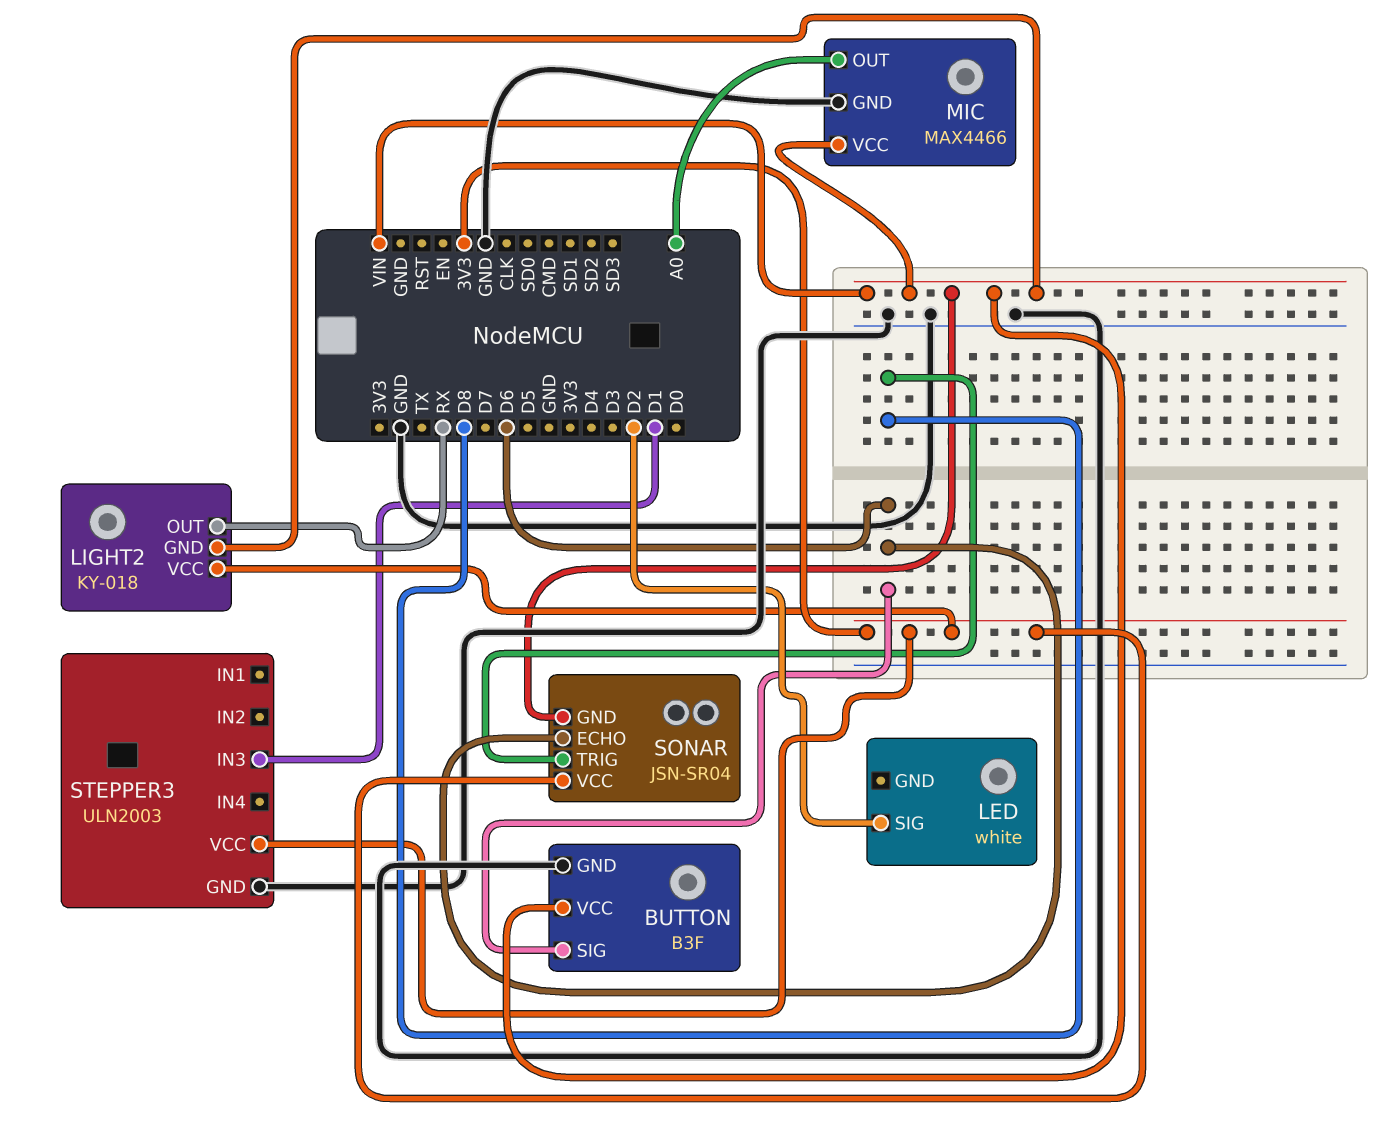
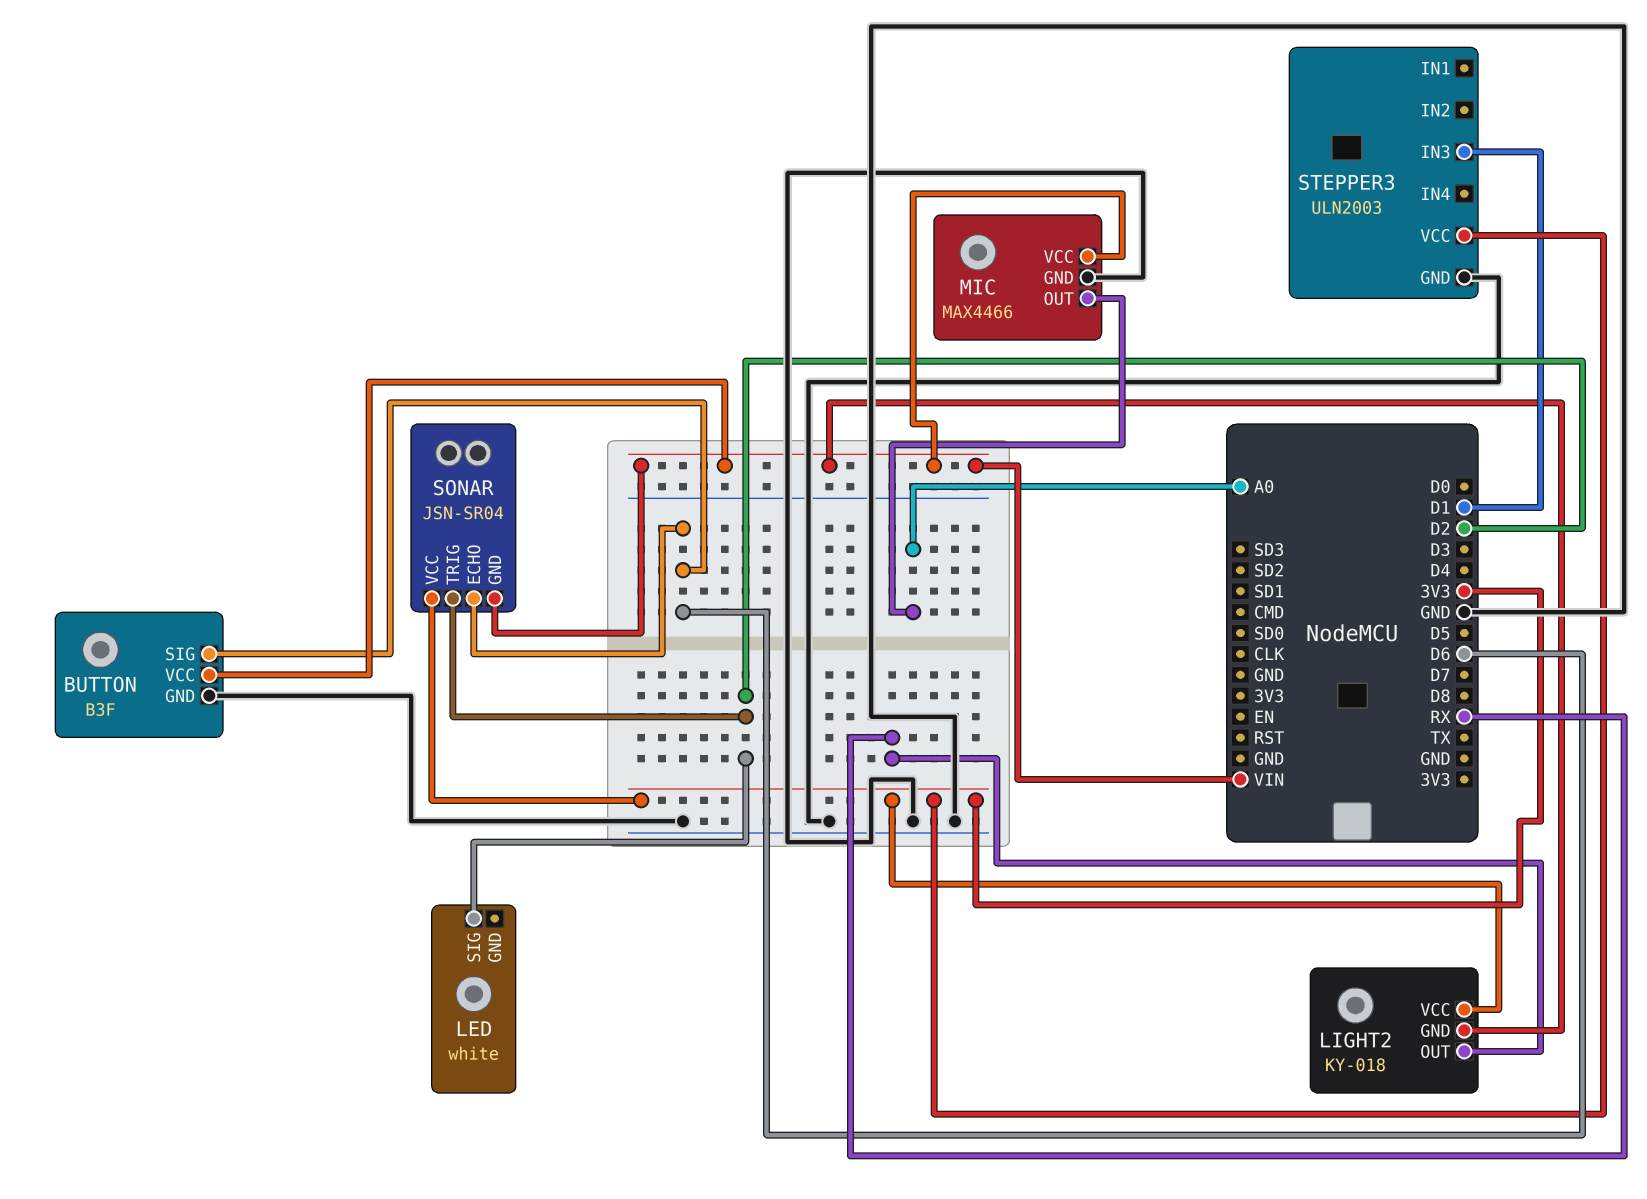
SONAR pin TRIG: D8 -> D2

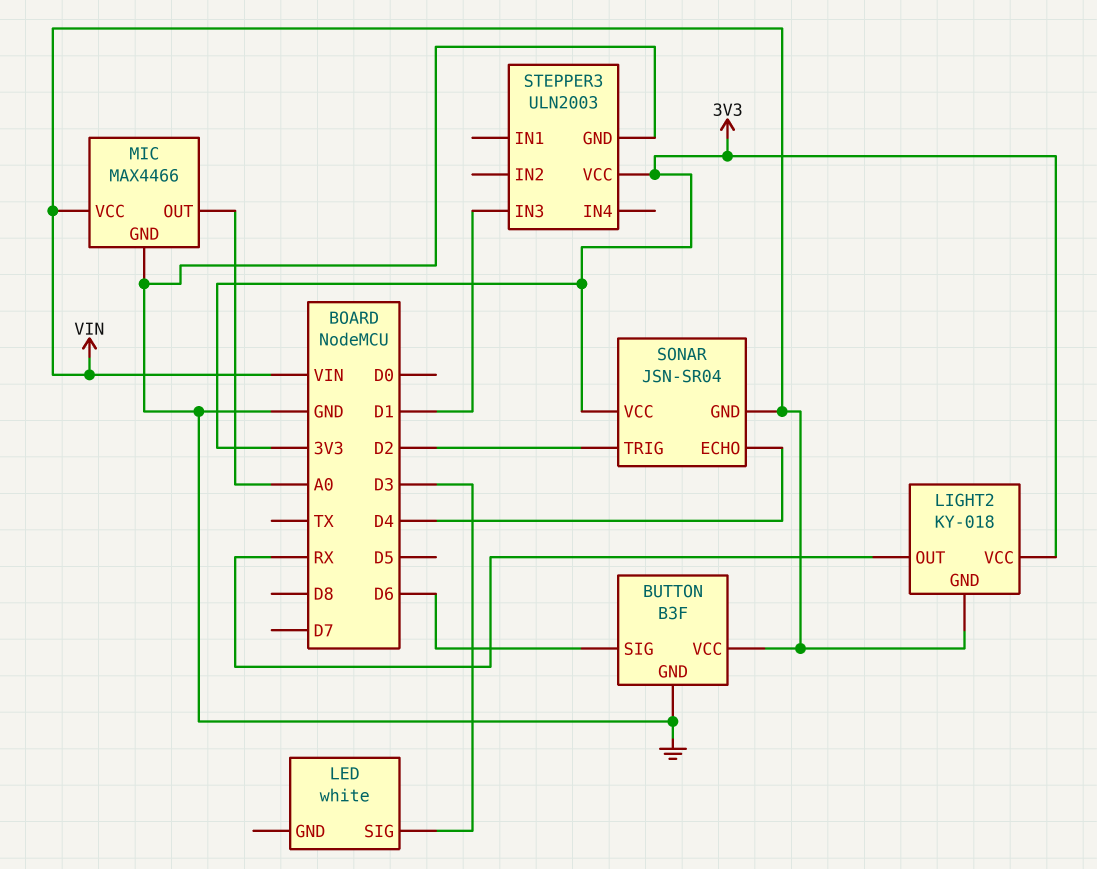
LED pin SIG: D2 -> D3
SONAR pin ECHO: D6 -> D4

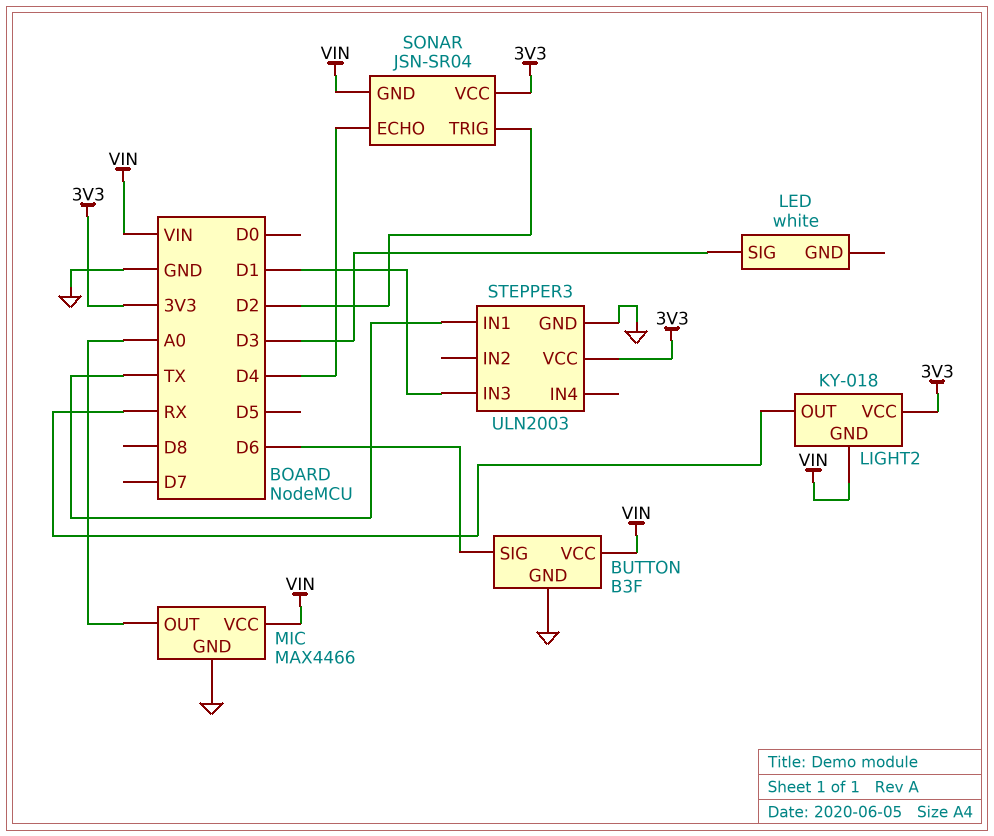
STEPPER3 pin IN1: none -> TX

